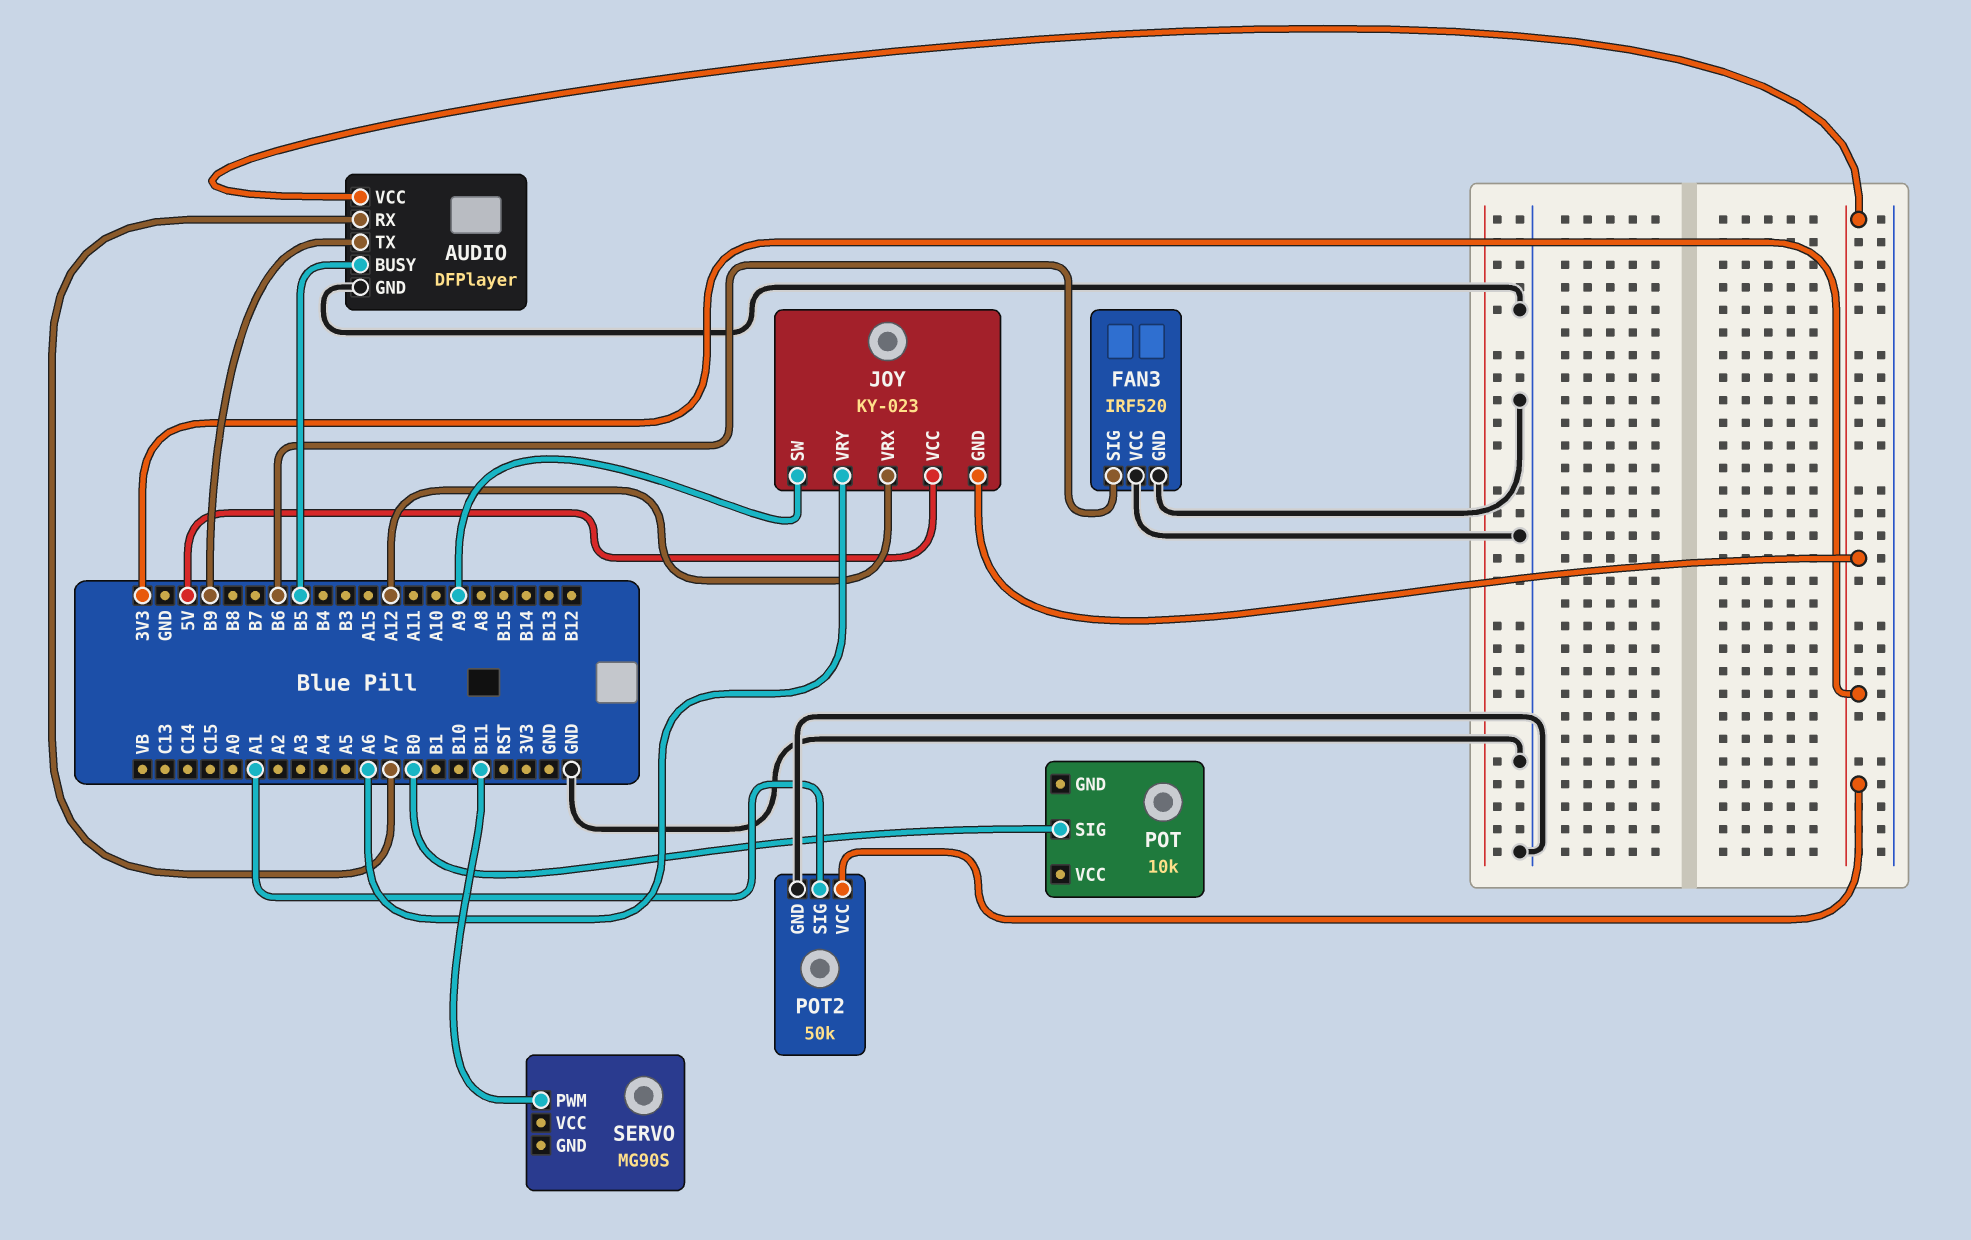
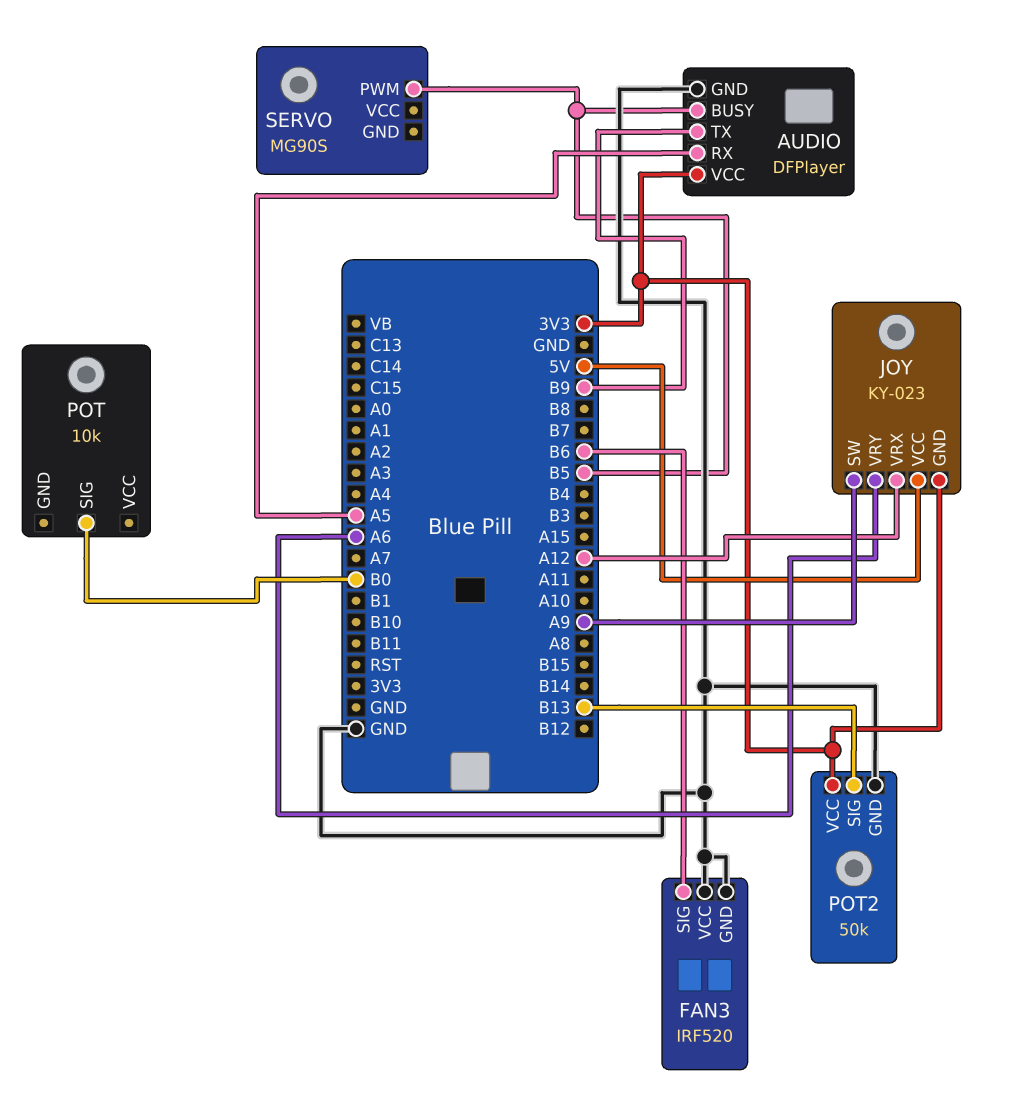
AUDIO pin RX: A7 -> A5
POT2 pin SIG: A1 -> B13
SERVO pin PWM: B11 -> B5

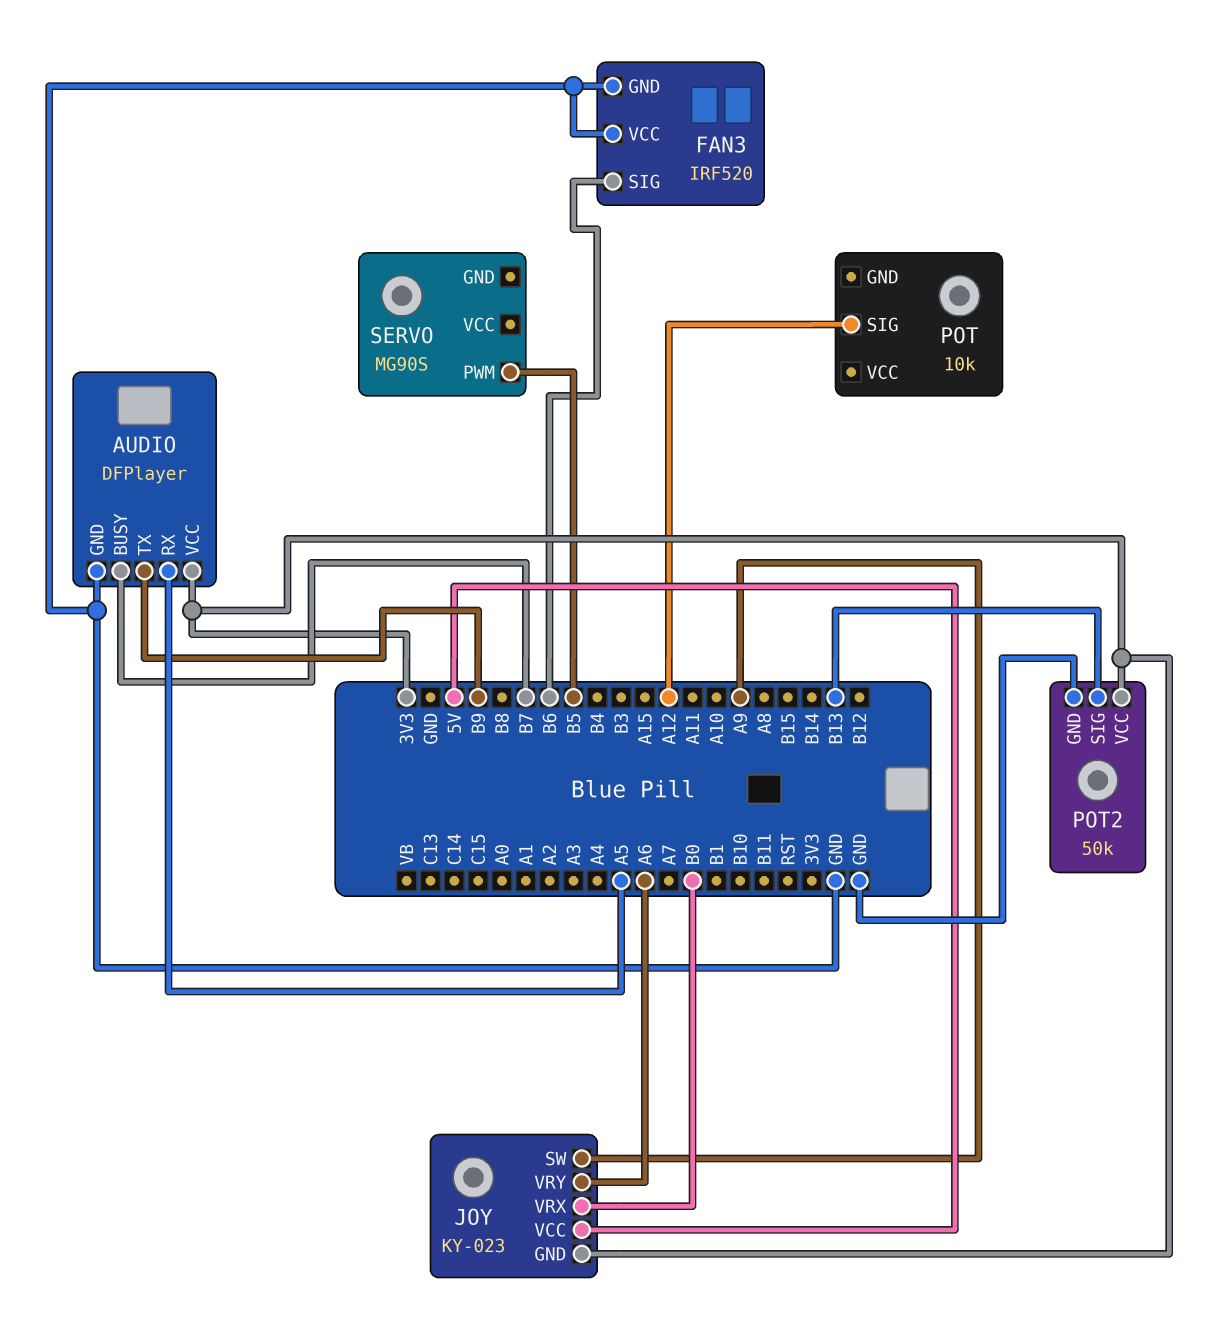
AUDIO pin BUSY: B5 -> B7
JOY pin VRX: A12 -> B0
POT pin SIG: B0 -> A12

